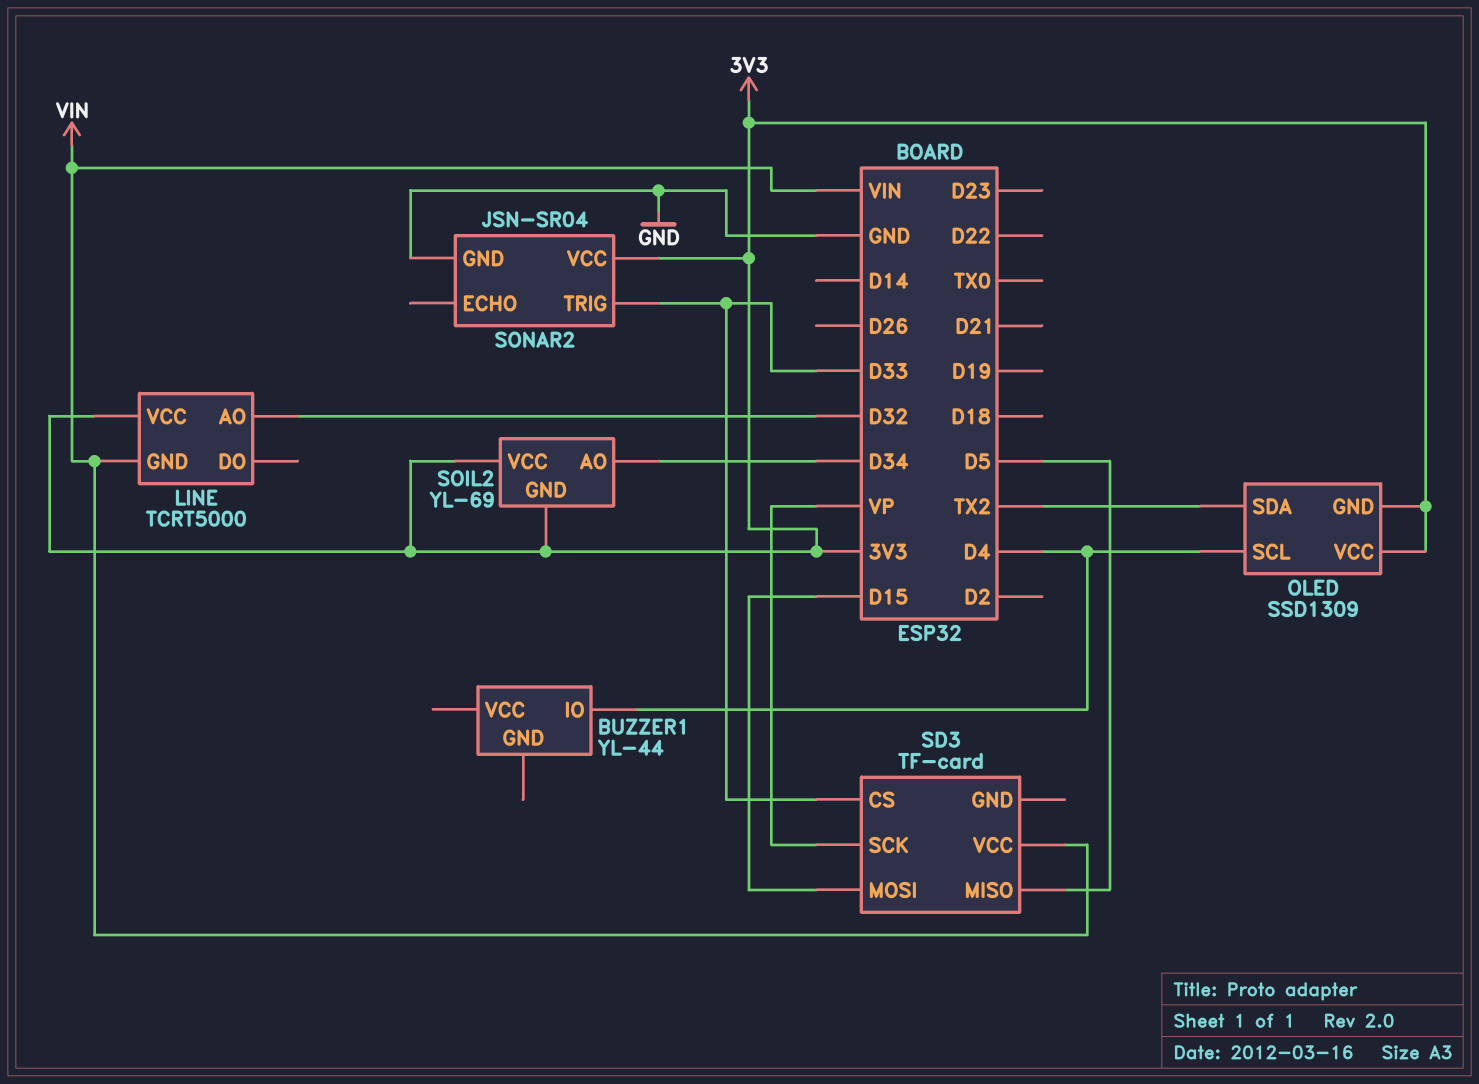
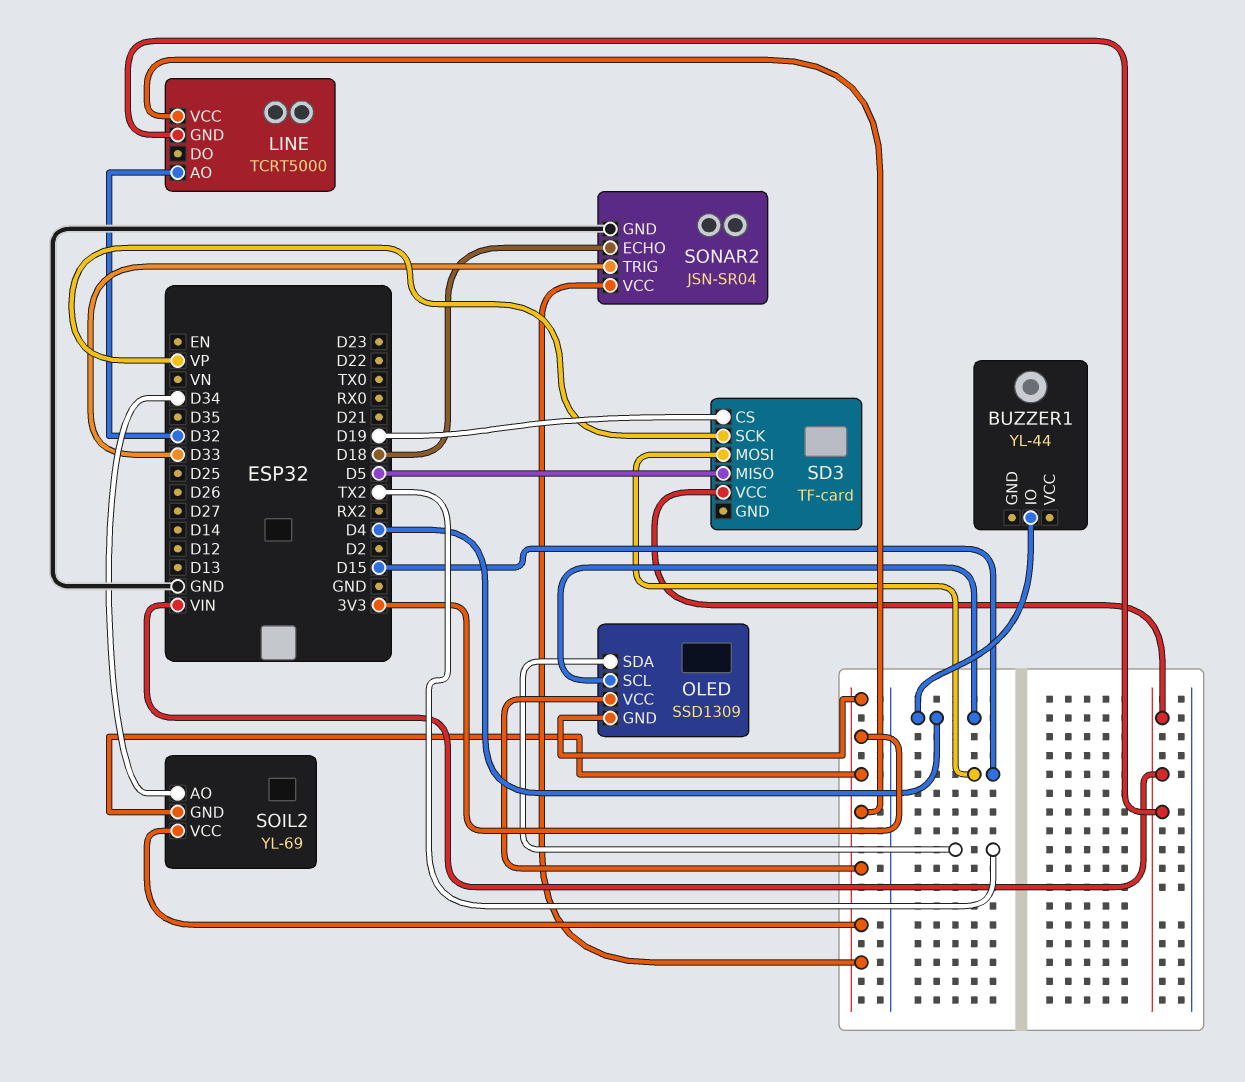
SD3 pin CS: D33 -> D19
SONAR2 pin ECHO: none -> D18

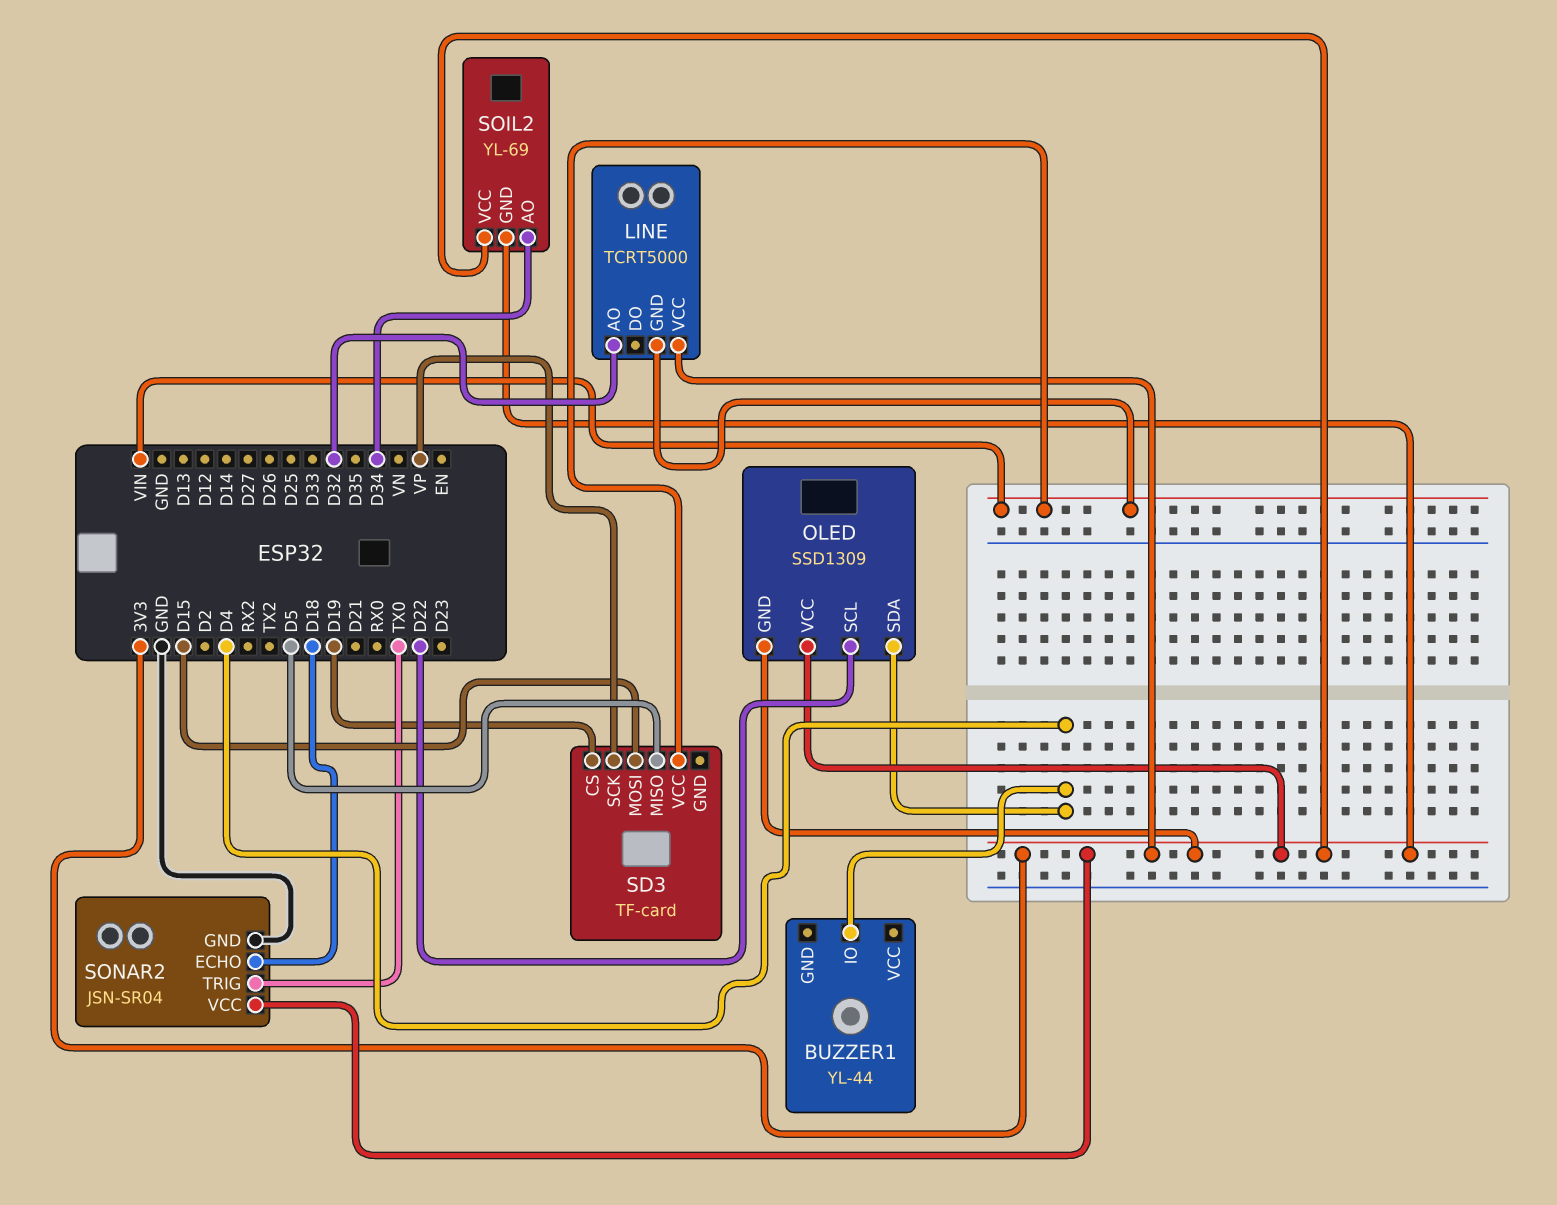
OLED pin SCL: D4 -> D22
OLED pin SDA: TX2 -> D4
SONAR2 pin TRIG: D33 -> TX0

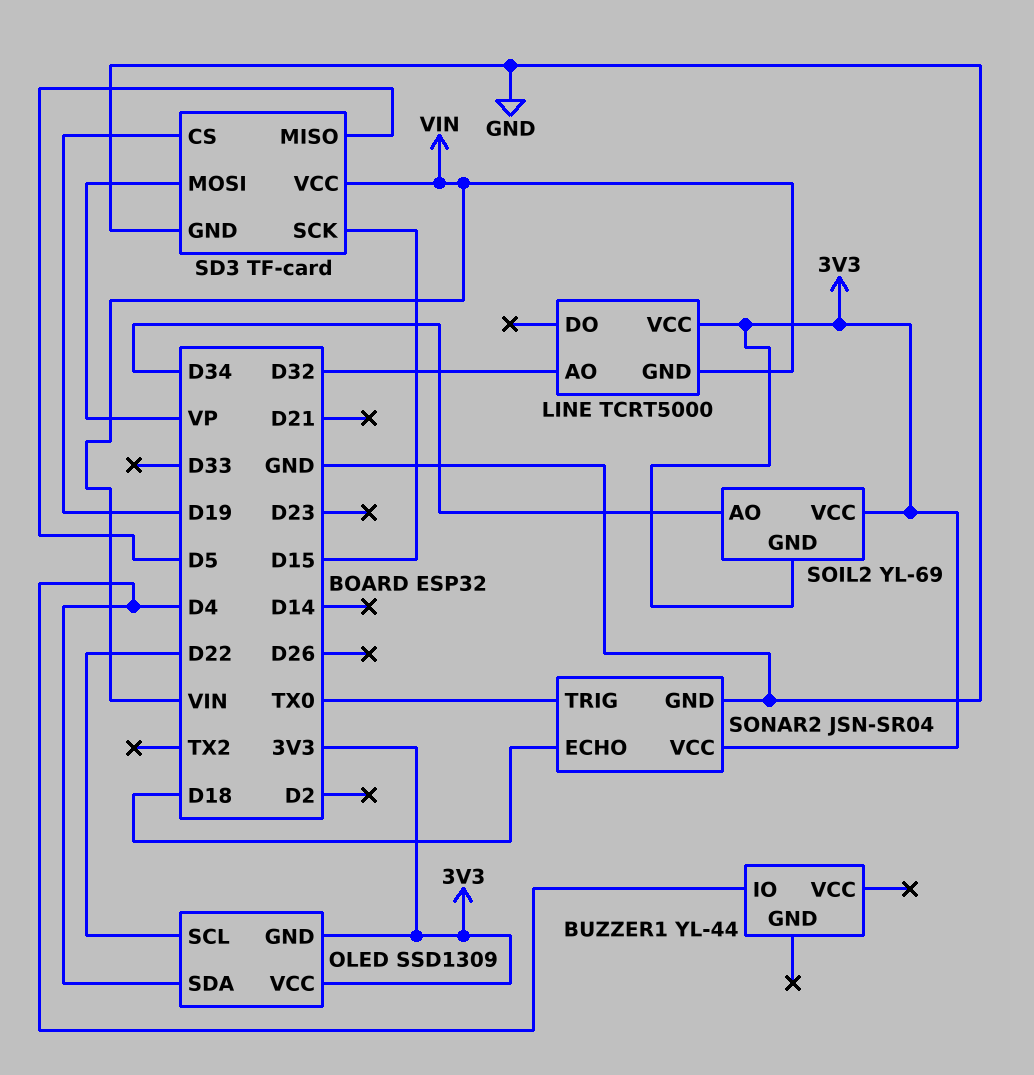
SD3 pin GND: none -> GND
SD3 pin MOSI: D15 -> VP
SD3 pin SCK: VP -> D15

